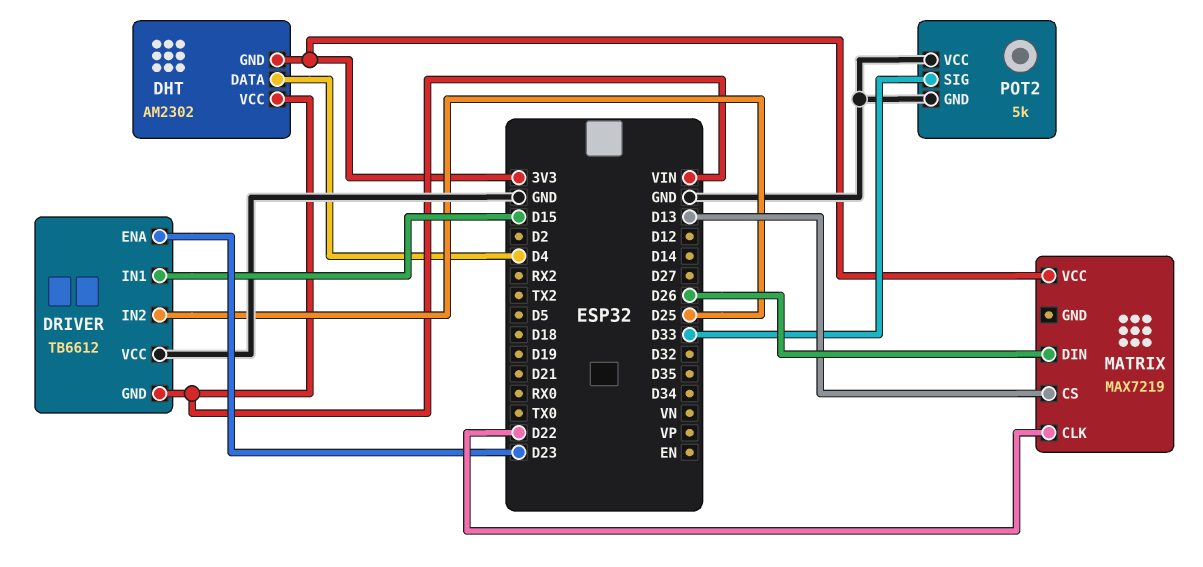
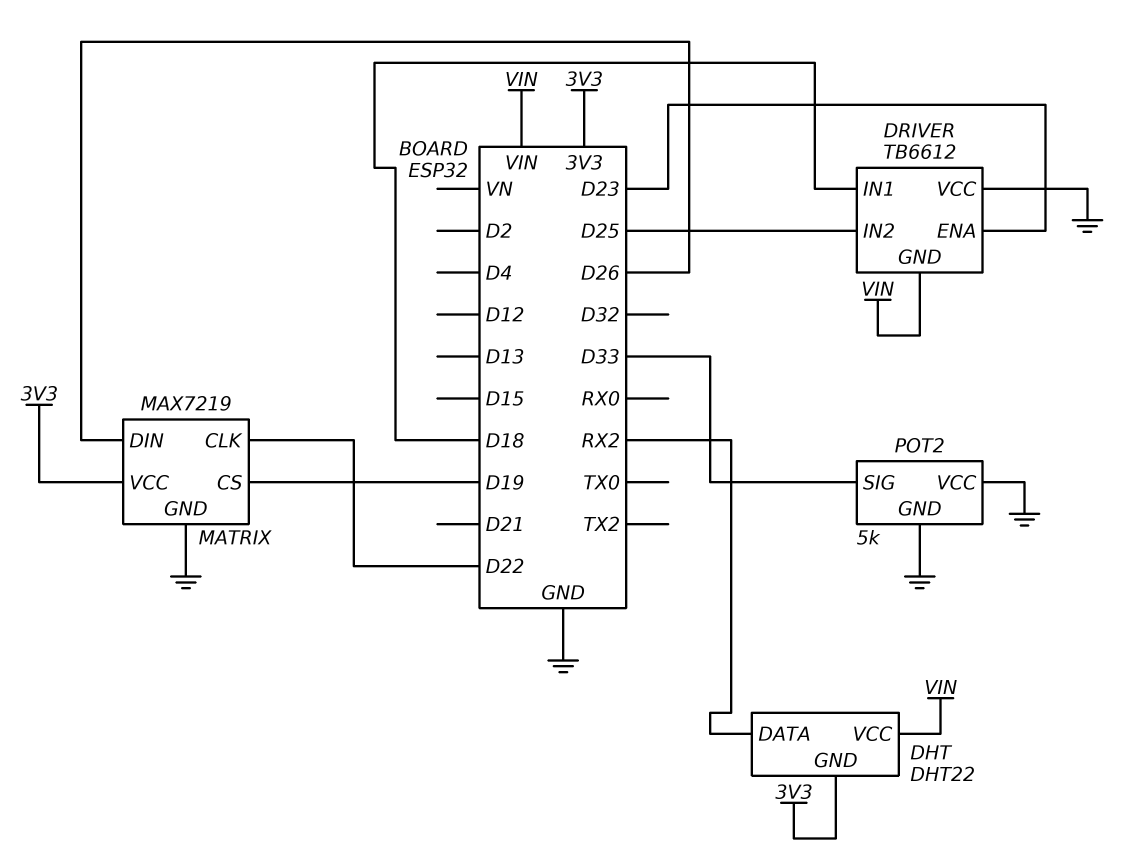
DHT: AM2302 -> DHT22
DHT pin DATA: D4 -> RX2
DRIVER pin IN1: D15 -> D18
MATRIX pin CS: D13 -> D19
MATRIX pin GND: none -> GND

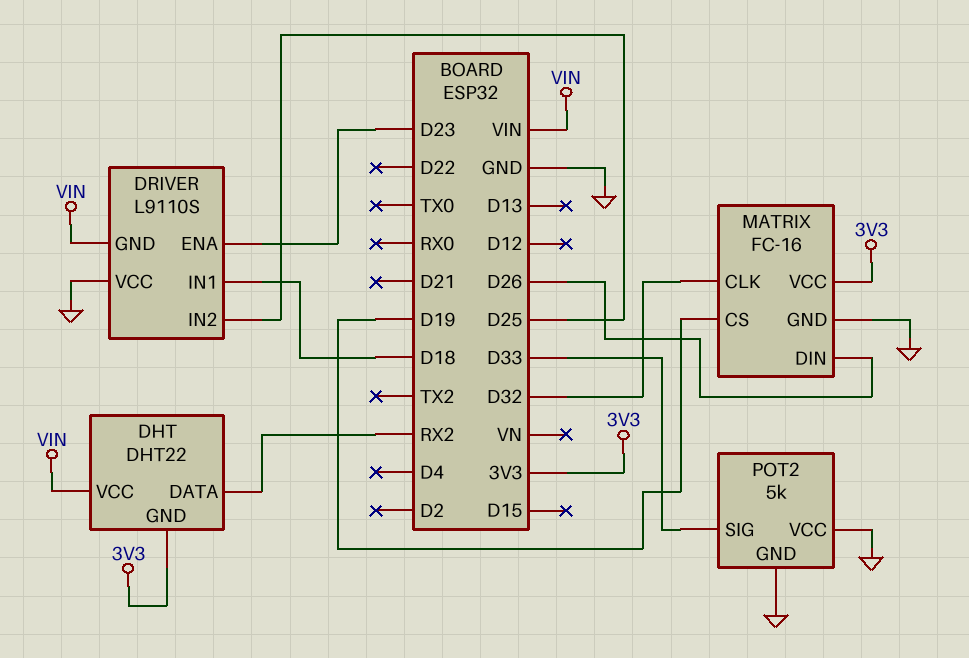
DRIVER: TB6612 -> L9110S
MATRIX: MAX7219 -> FC-16
MATRIX pin CLK: D22 -> D32

